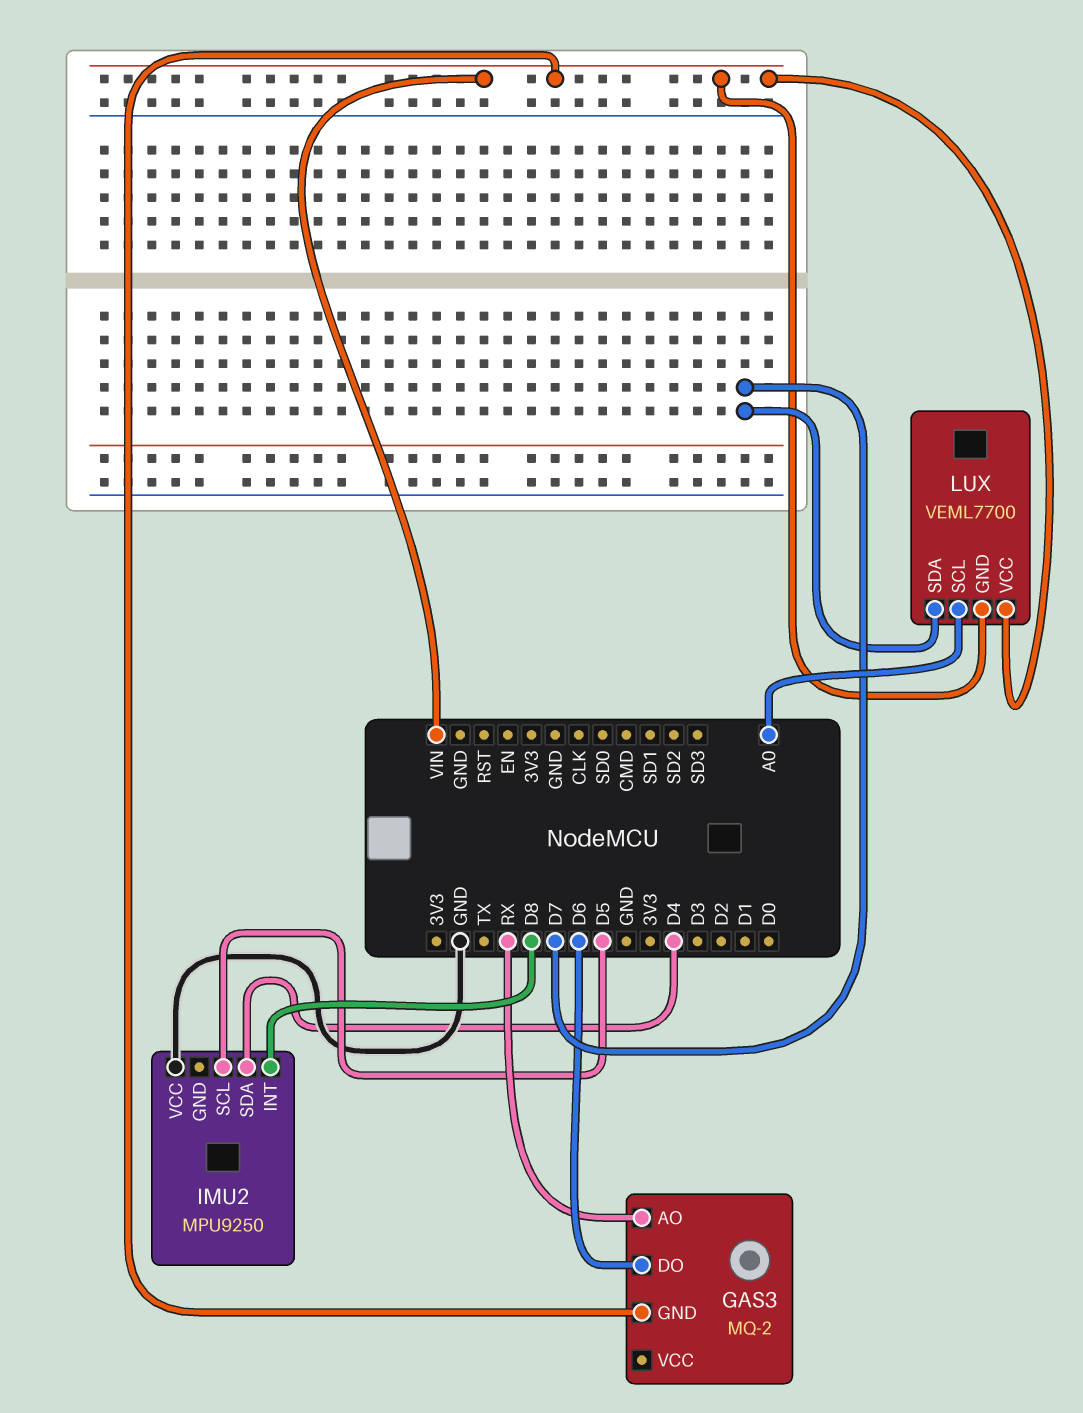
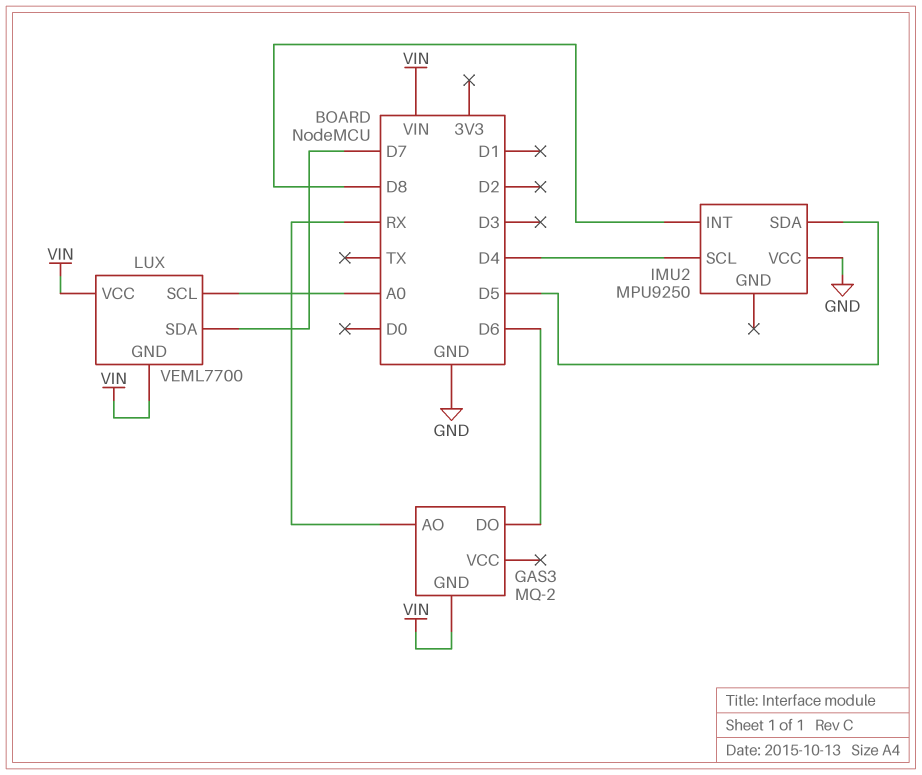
IMU2 pin SCL: D5 -> D4
IMU2 pin SDA: D4 -> D5

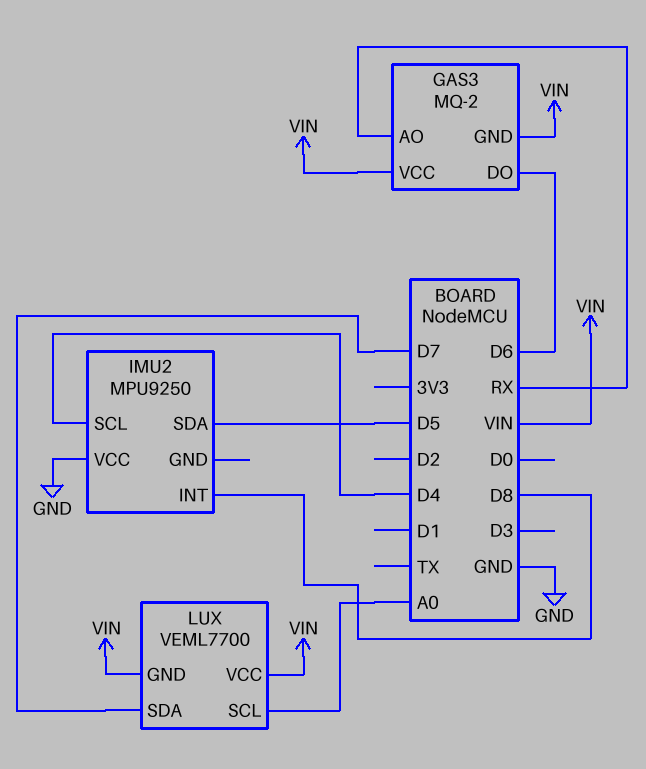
GAS3 pin VCC: none -> VIN

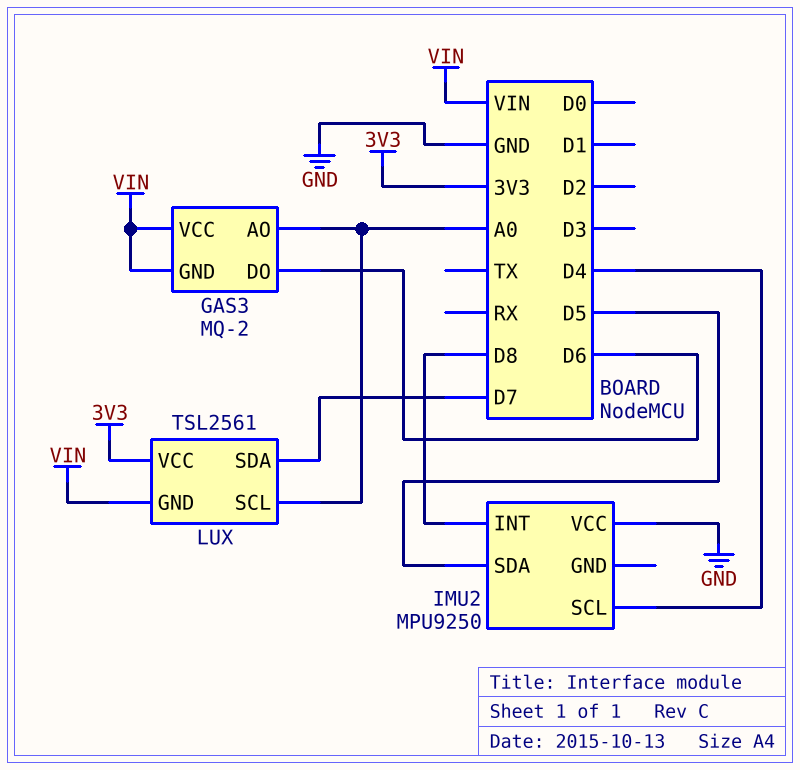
GAS3 pin AO: RX -> A0
LUX: VEML7700 -> TSL2561
LUX pin VCC: VIN -> 3V3

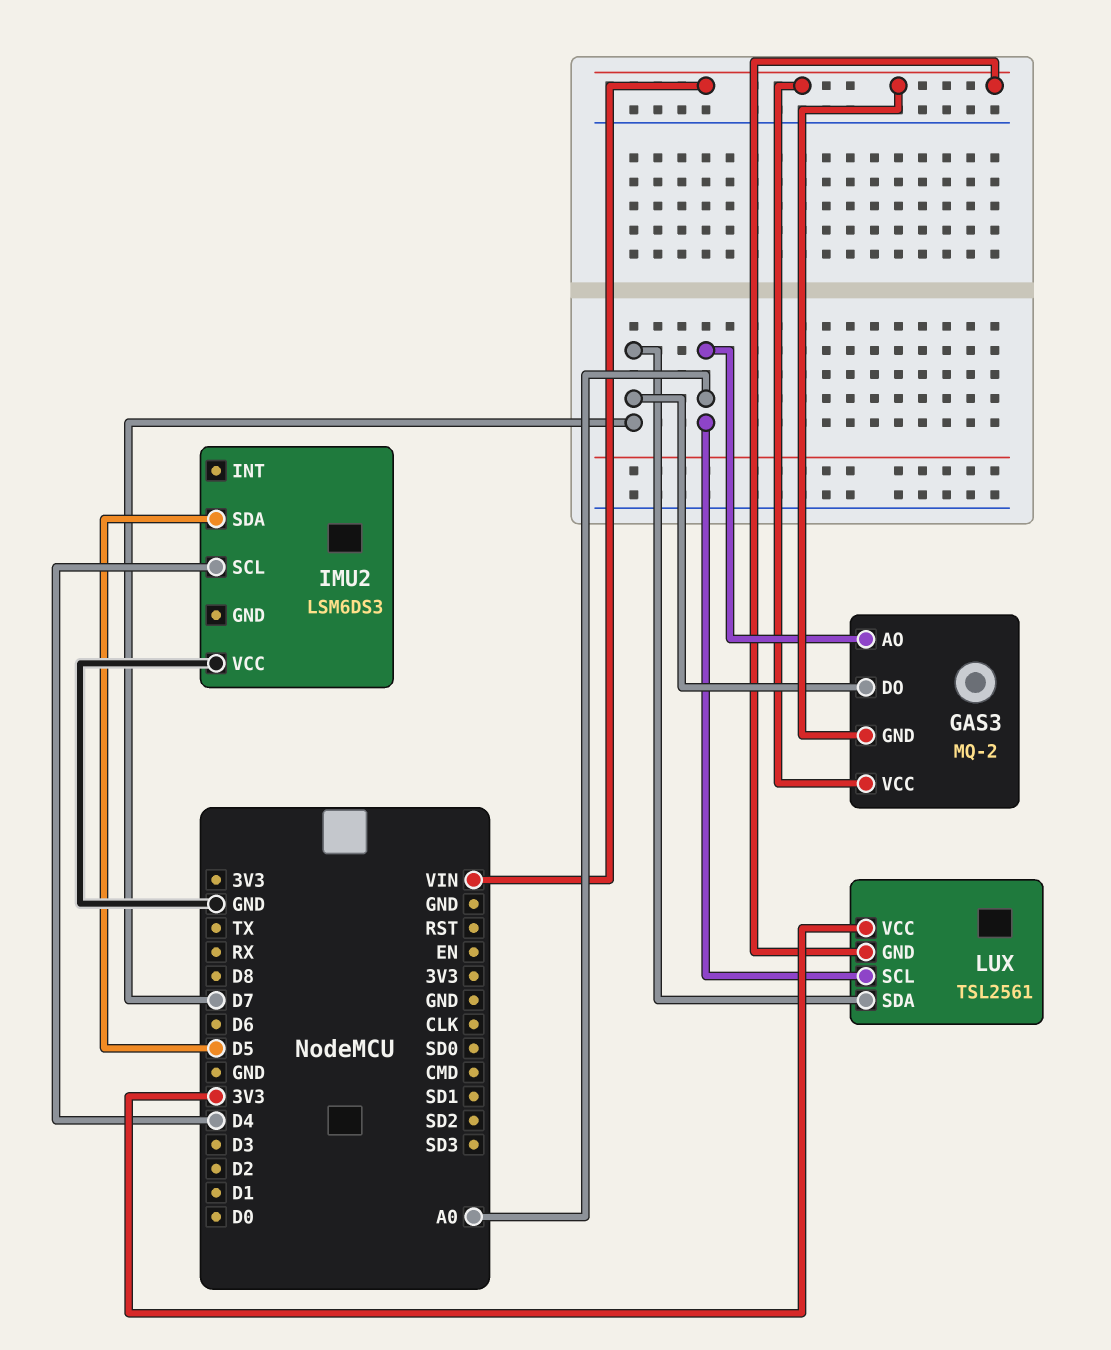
GAS3 pin DO: D6 -> D7
IMU2: MPU9250 -> LSM6DS3
IMU2 pin INT: D8 -> none

